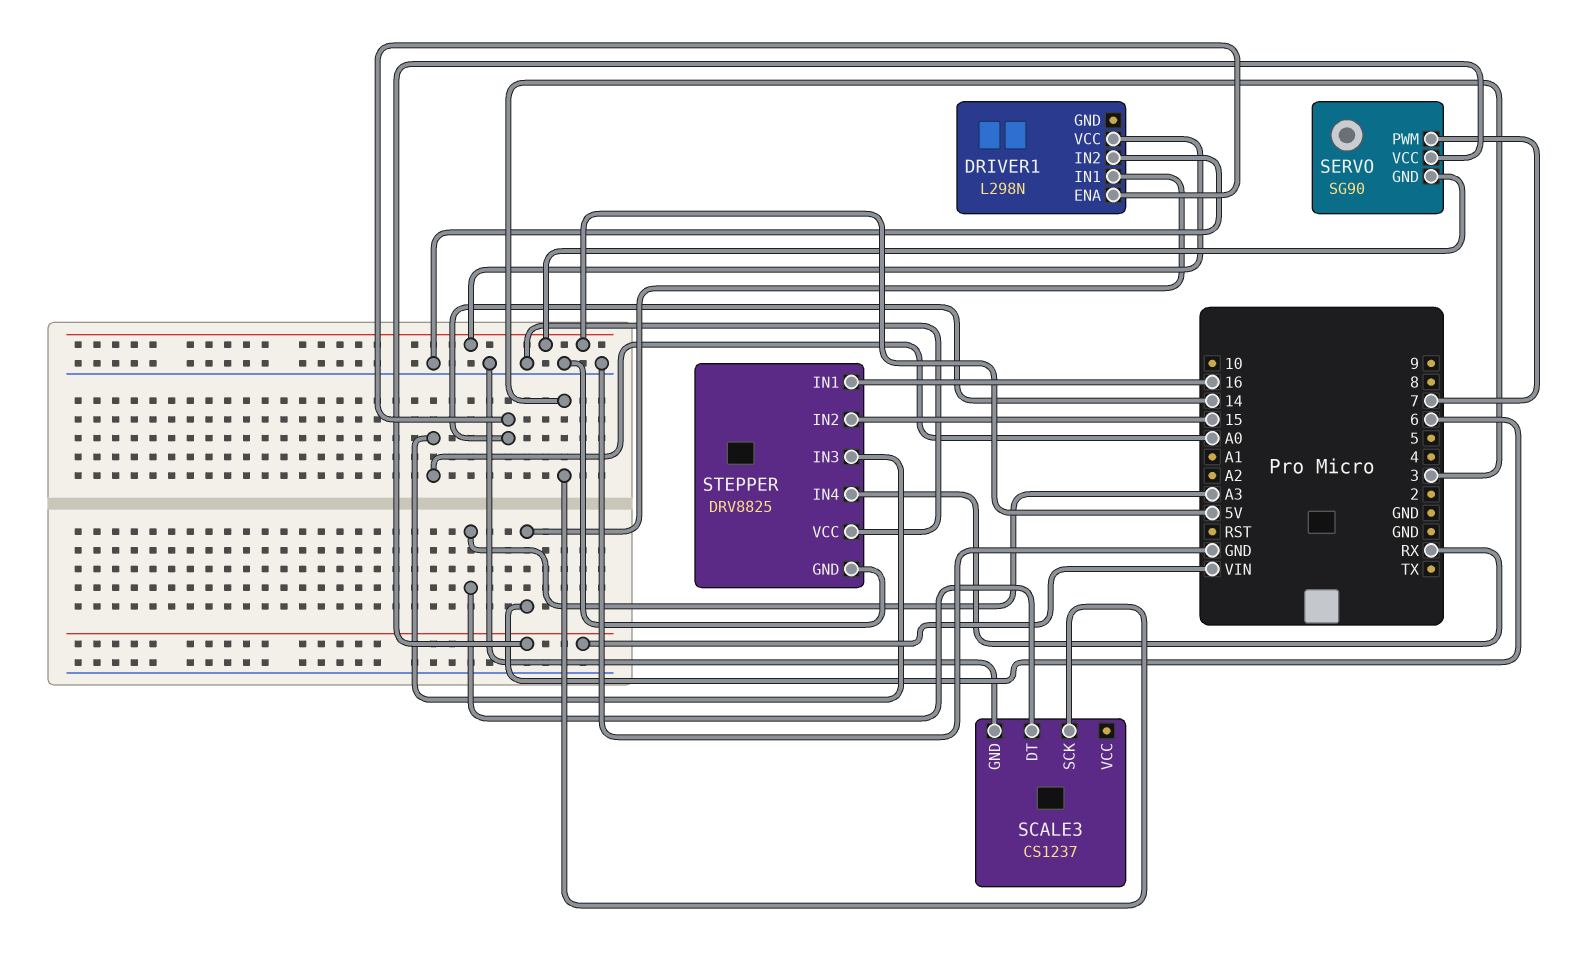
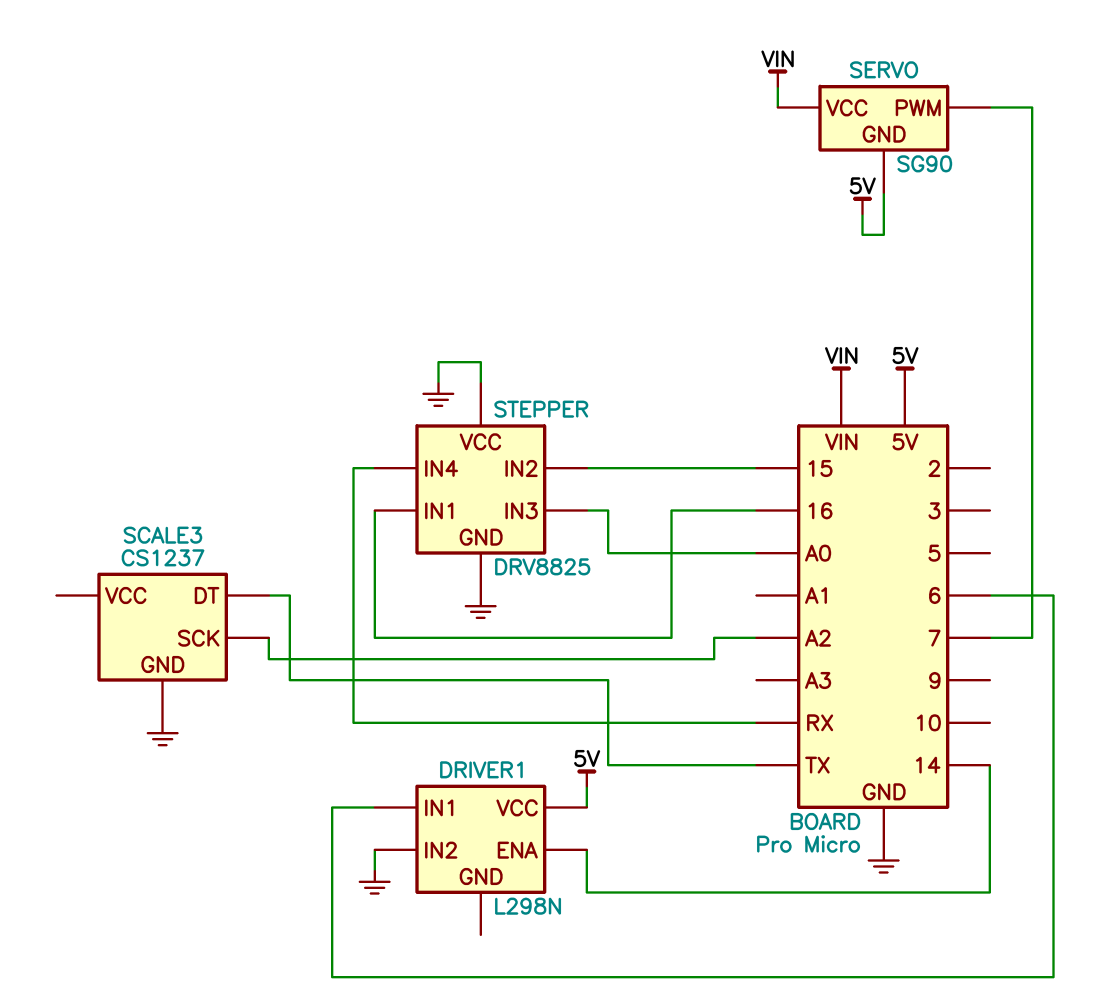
SCALE3 pin DT: A3 -> TX
SCALE3 pin SCK: 3 -> A2

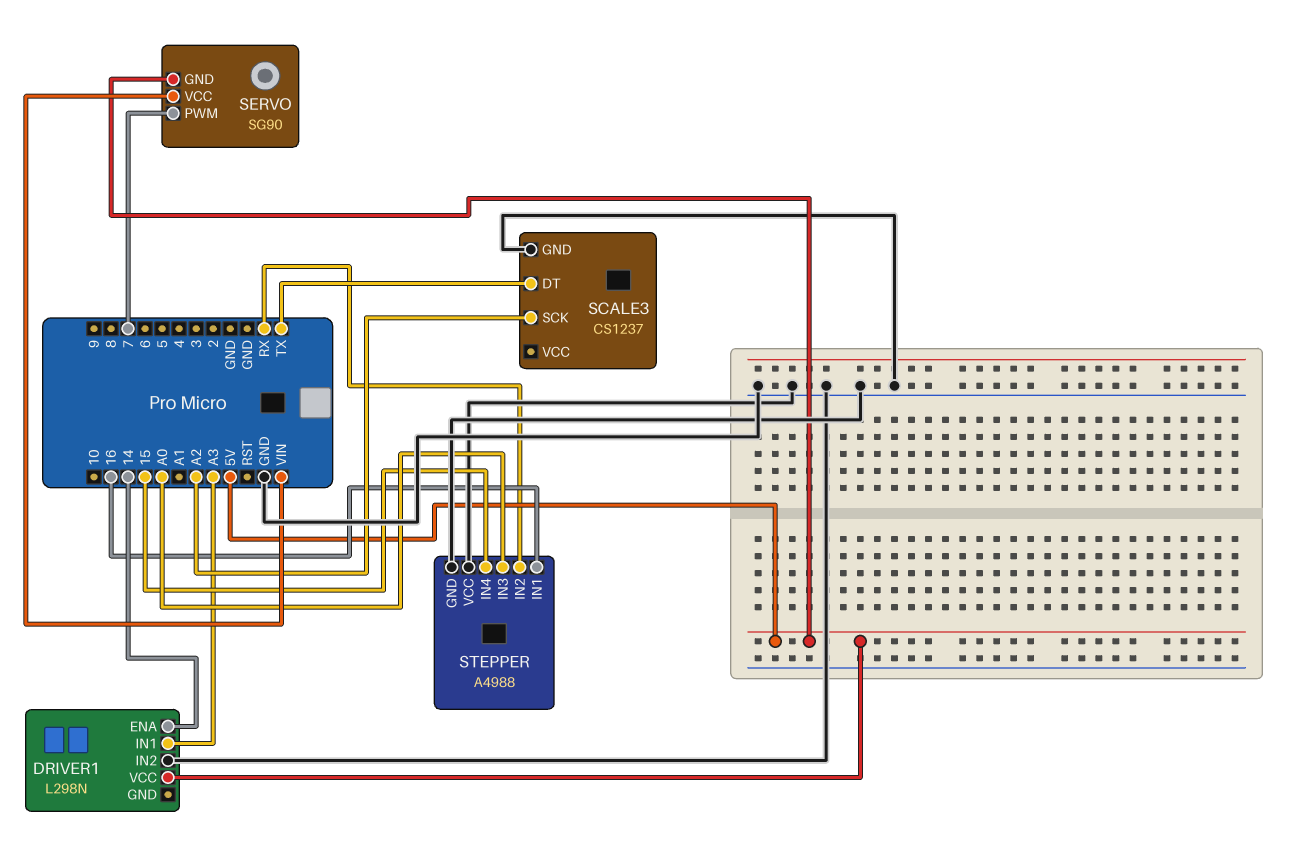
DRIVER1 pin IN1: 6 -> A3
STEPPER: DRV8825 -> A4988
STEPPER pin IN2: 15 -> RX
STEPPER pin IN4: RX -> 15

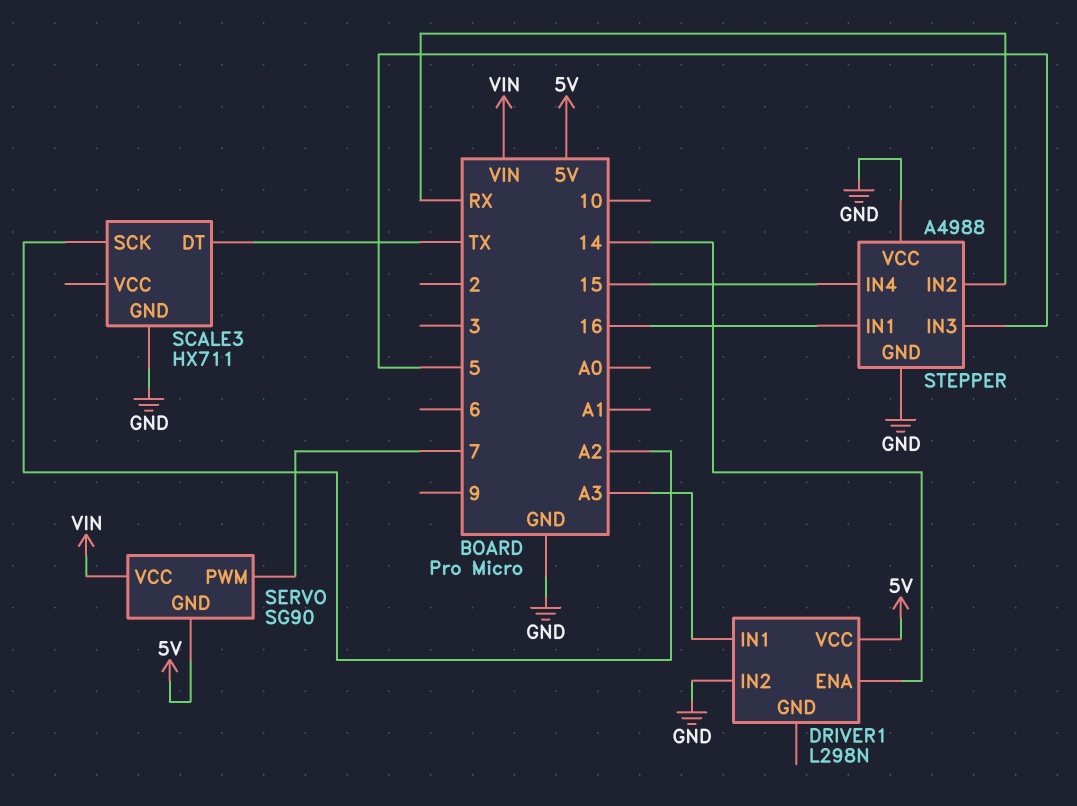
SCALE3: CS1237 -> HX711
STEPPER pin IN3: A0 -> 5

